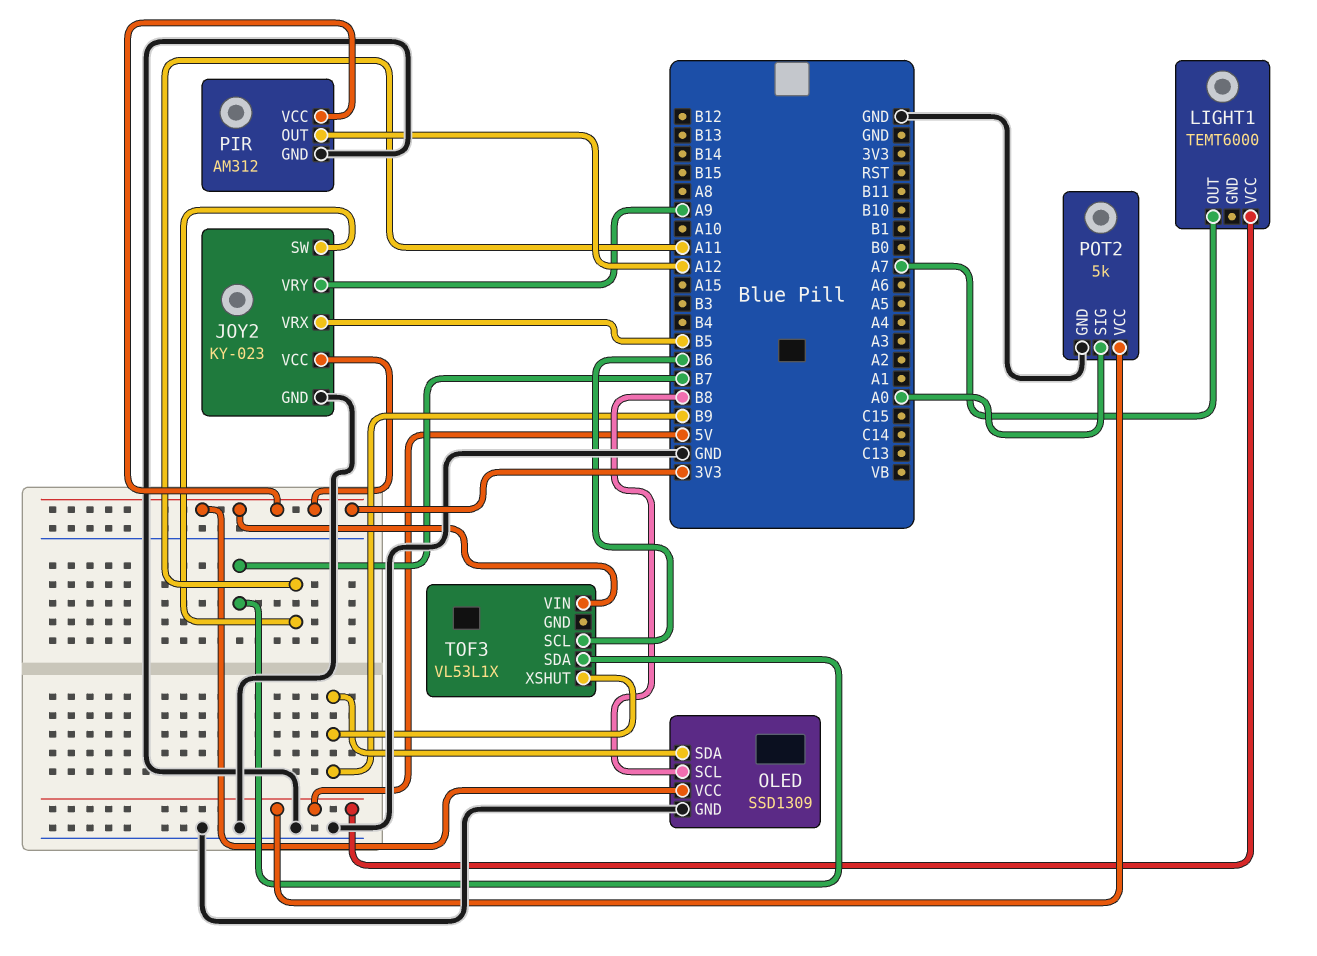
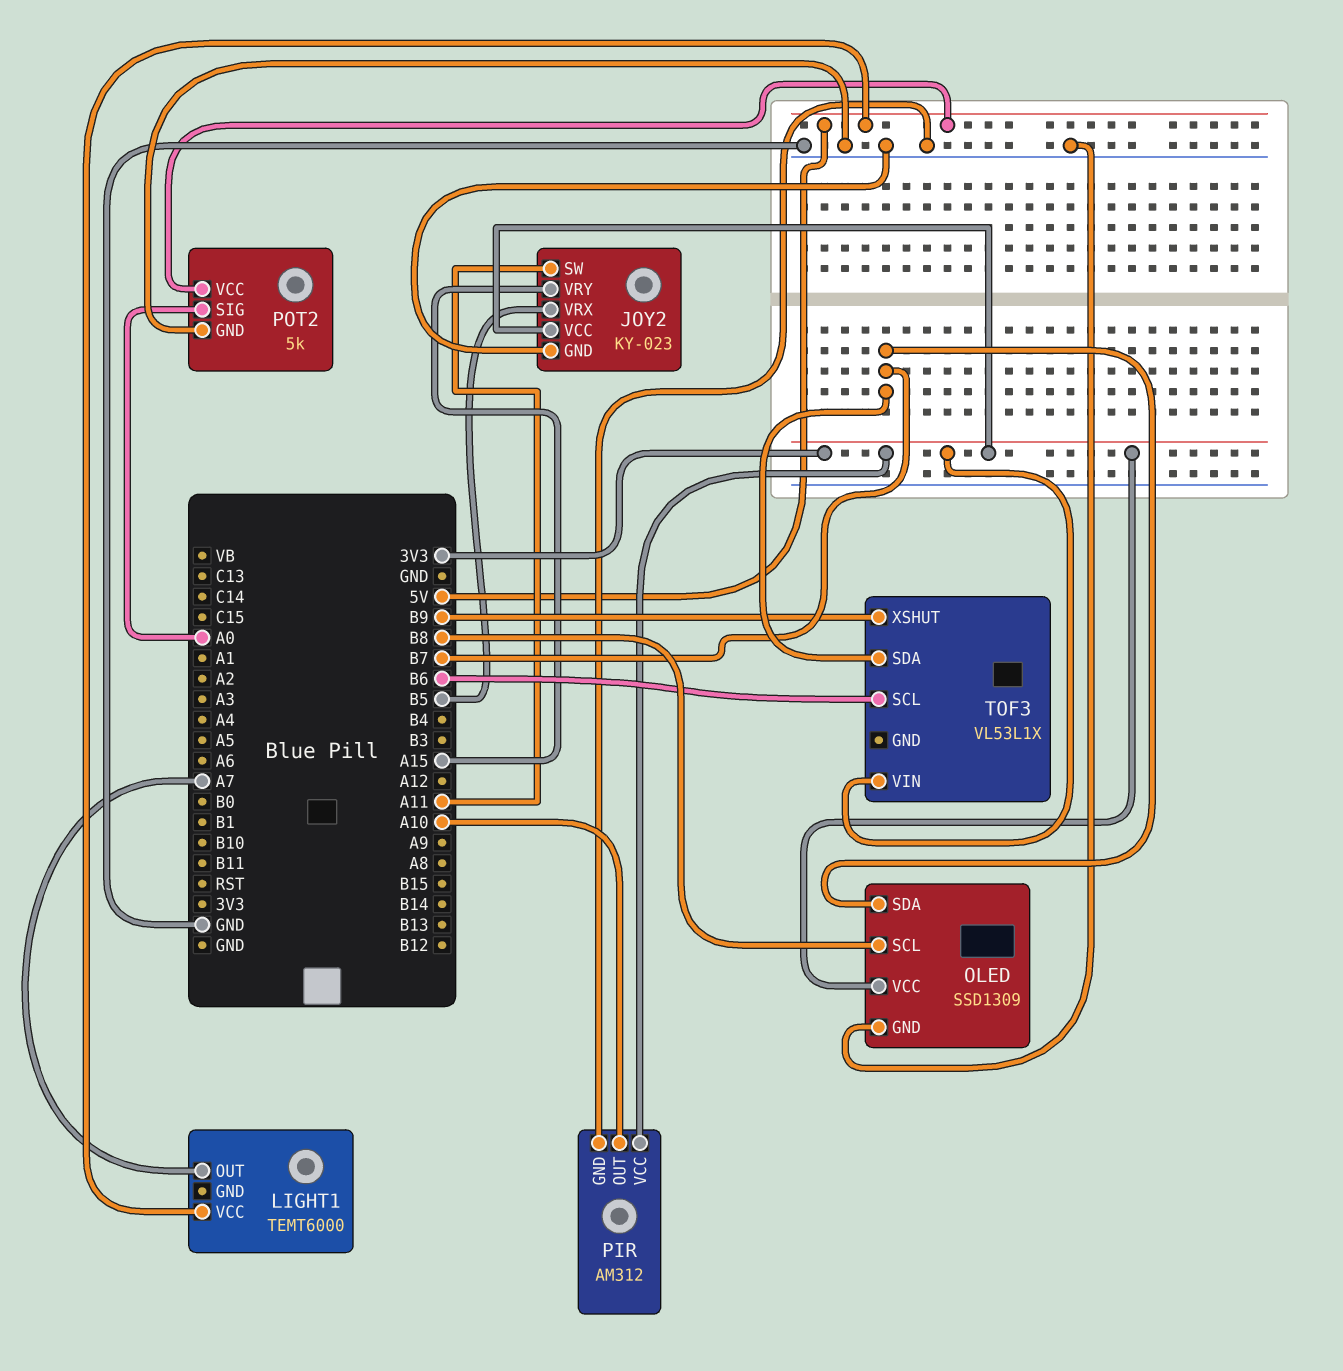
JOY2 pin VRY: A9 -> A15
OLED pin SDA: B9 -> B7
PIR pin OUT: A12 -> A10

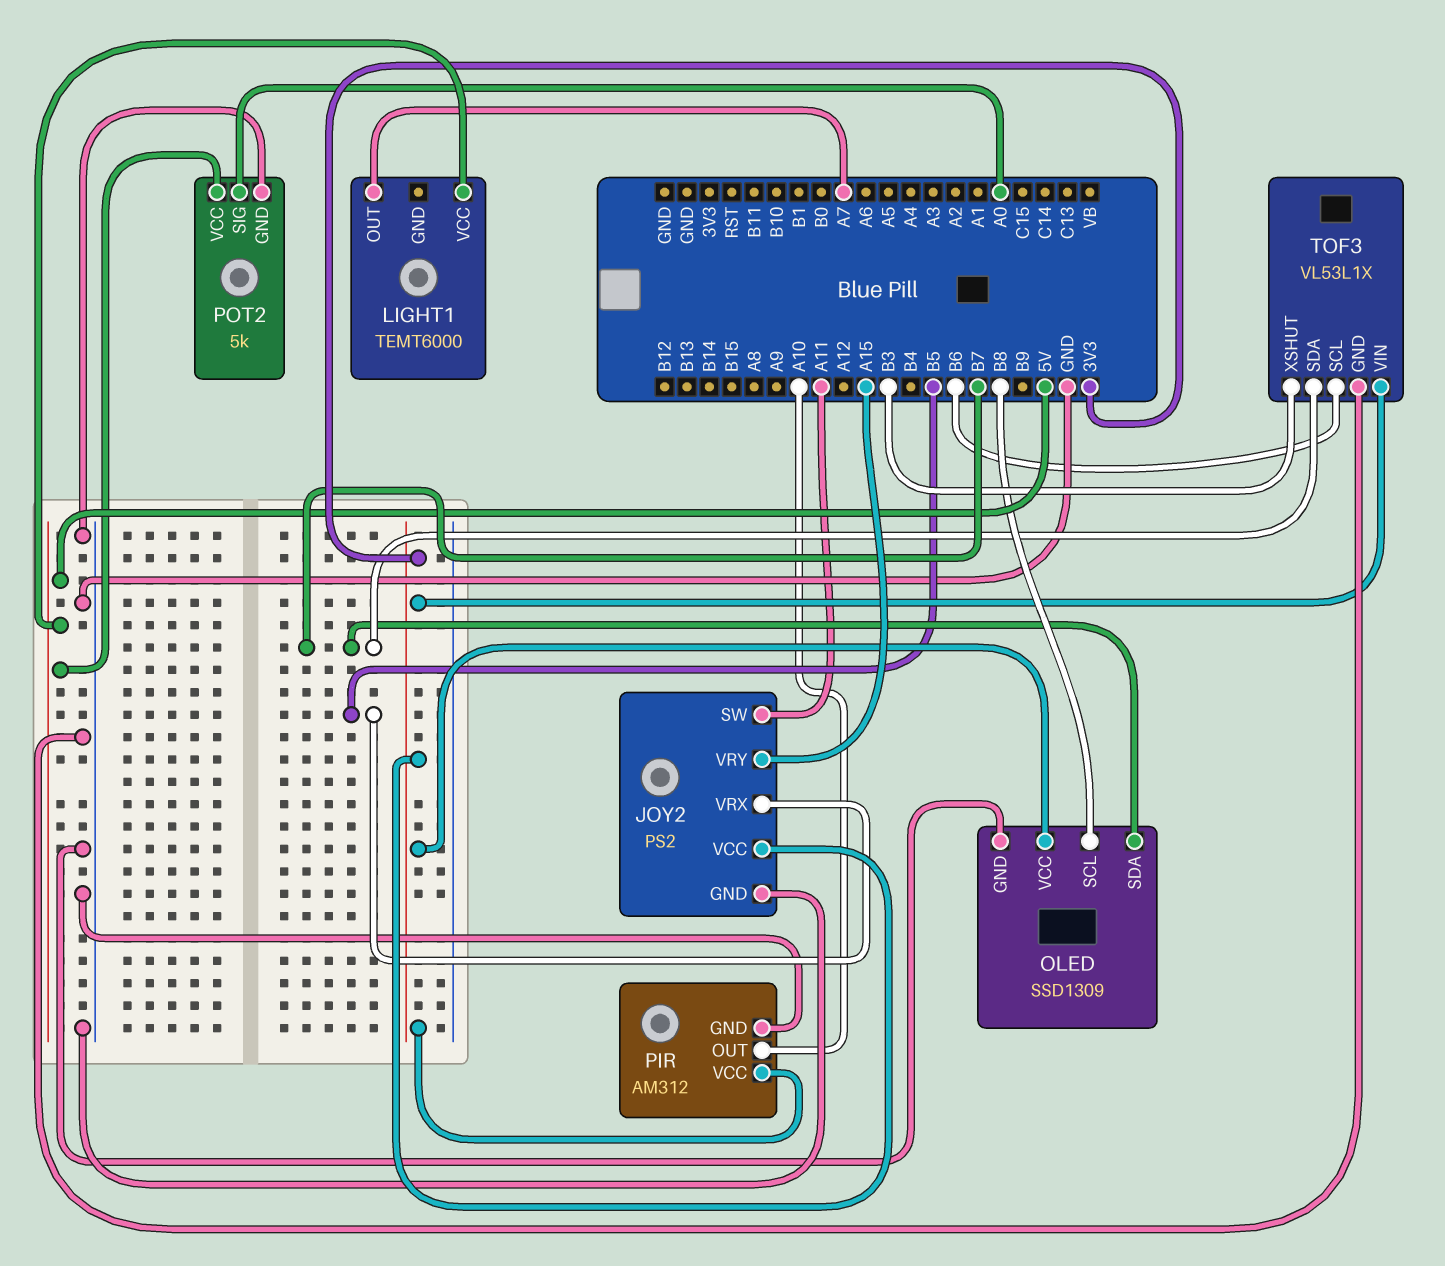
JOY2: KY-023 -> PS2
TOF3 pin GND: none -> GND
TOF3 pin XSHUT: B9 -> B3

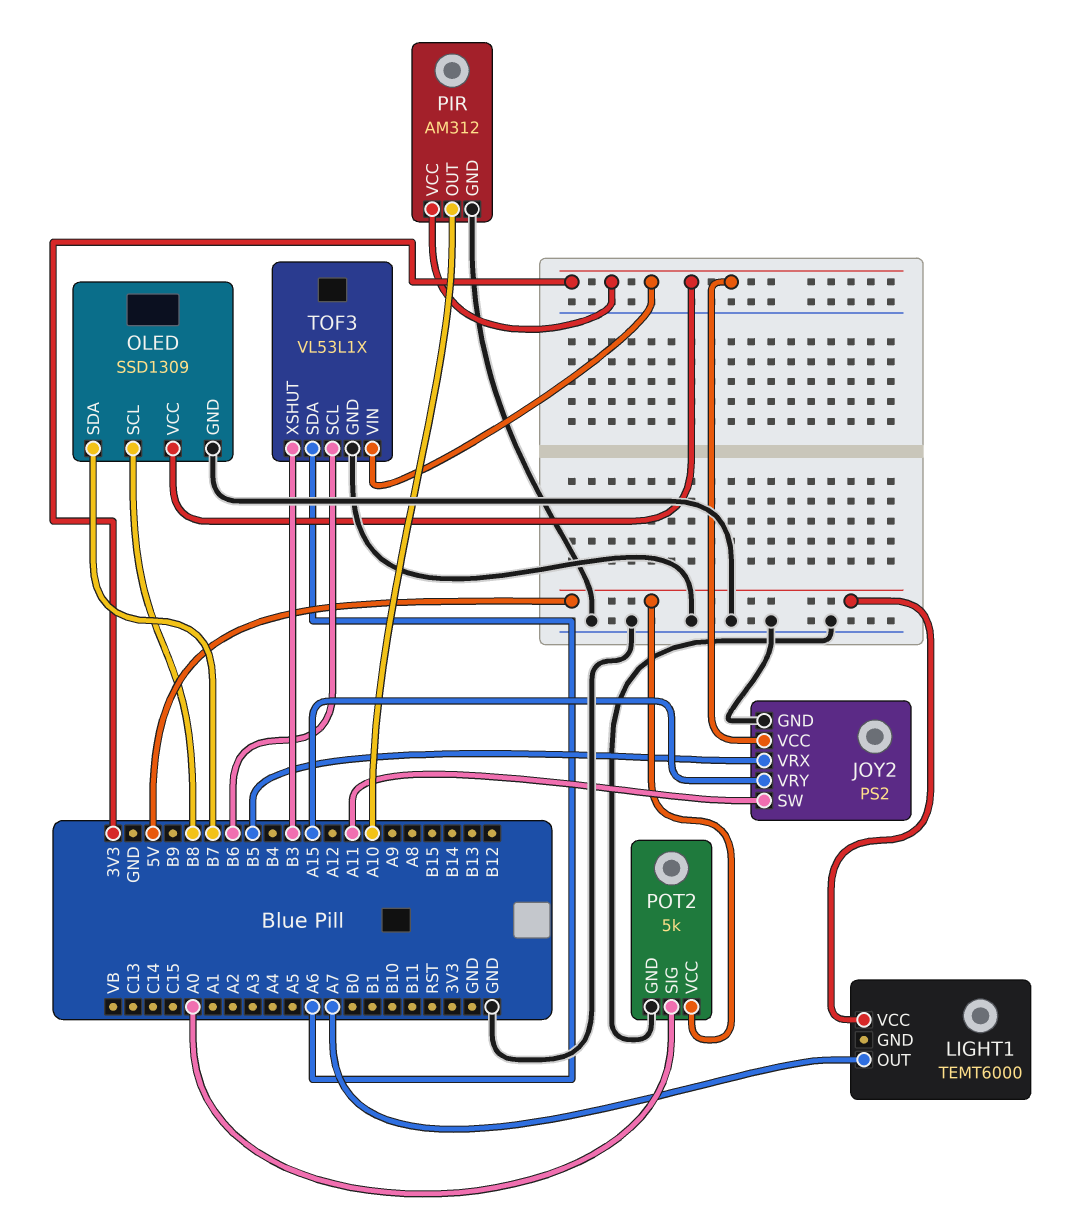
TOF3 pin SDA: B7 -> A6

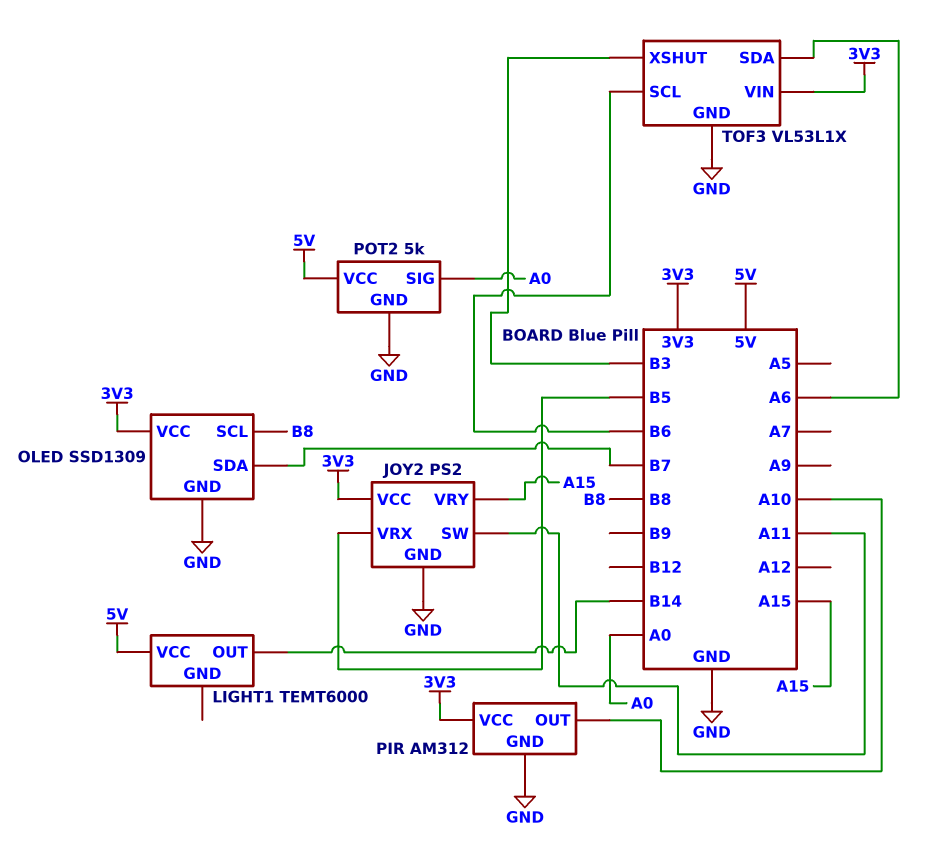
LIGHT1 pin OUT: A7 -> B14

